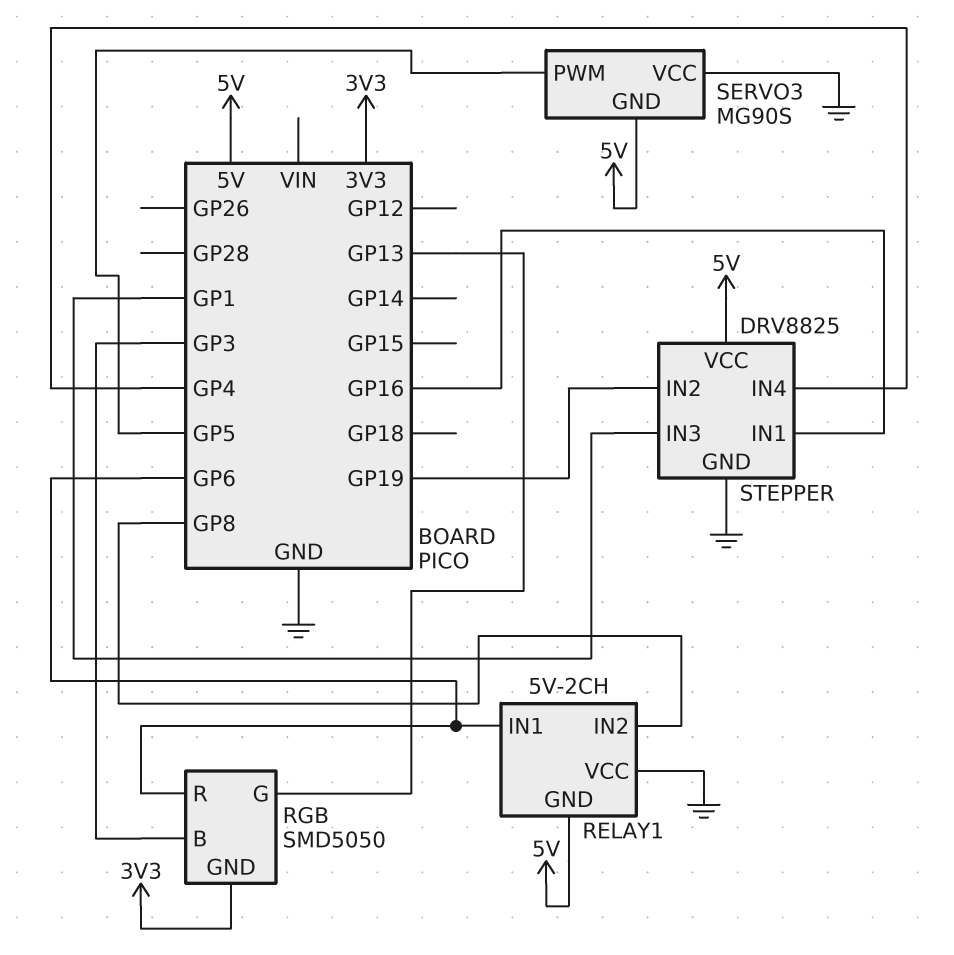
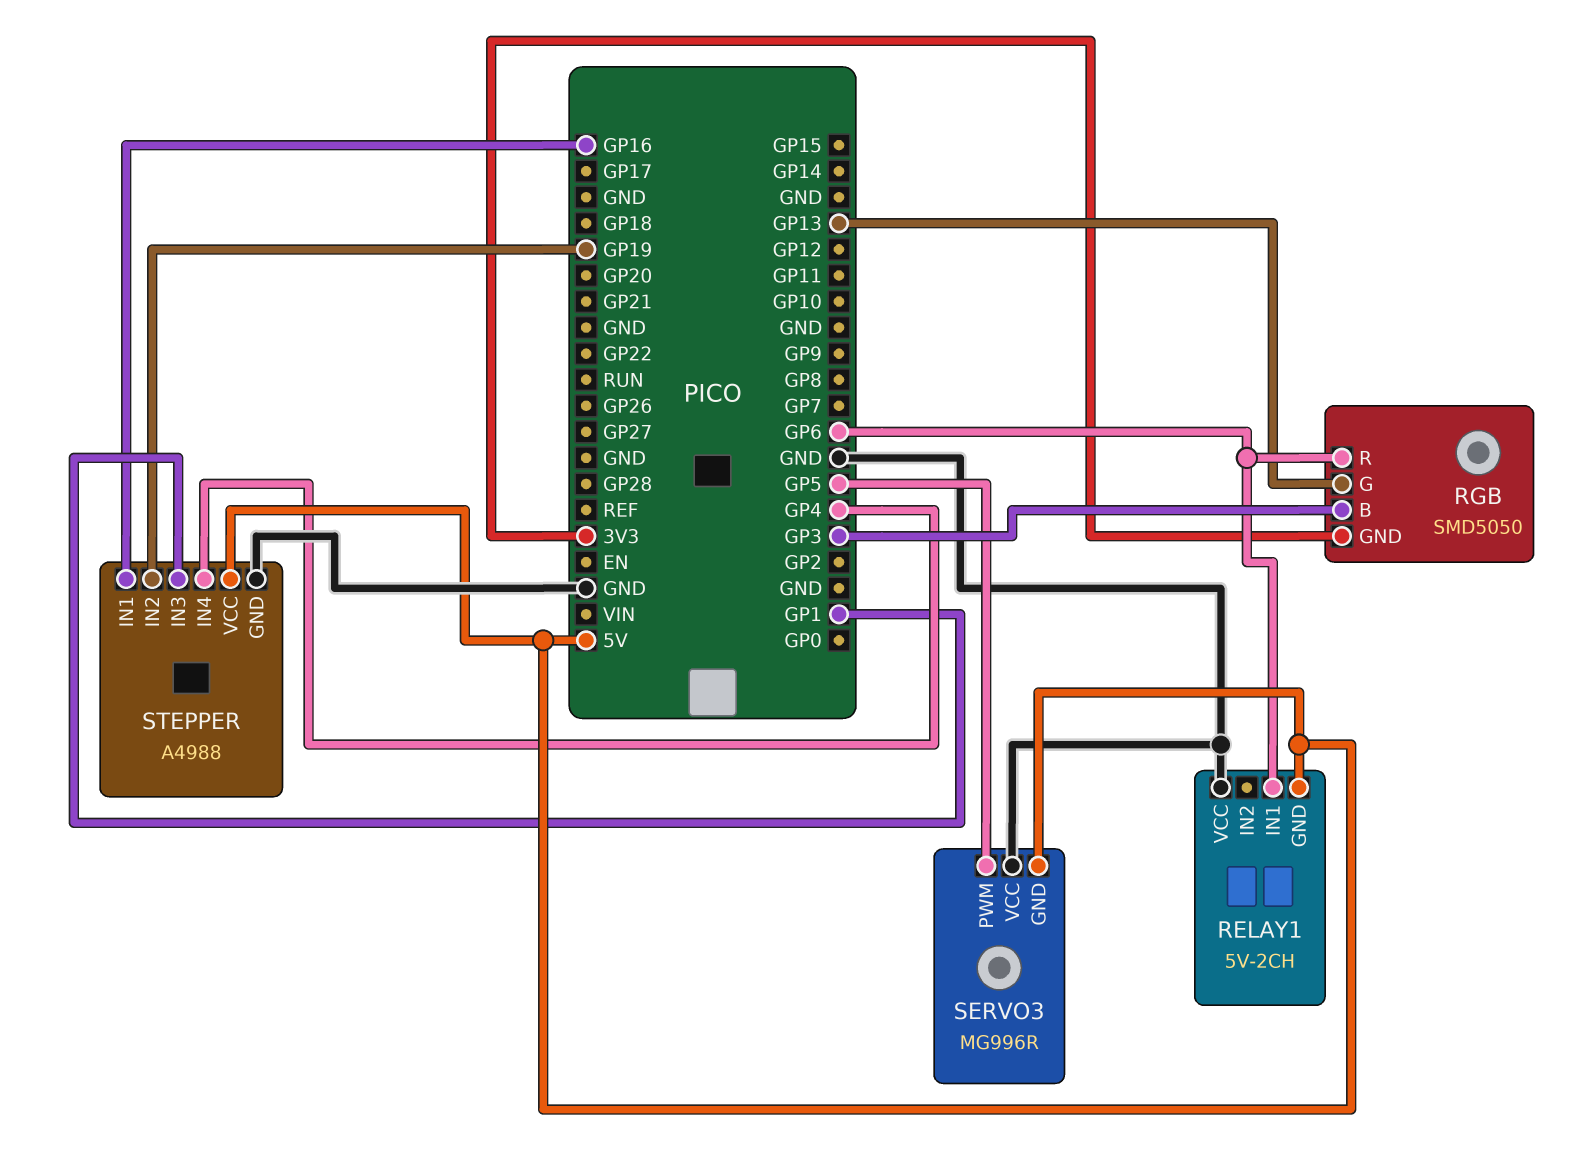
RELAY1 pin IN2: GP8 -> none
SERVO3: MG90S -> MG996R
STEPPER: DRV8825 -> A4988

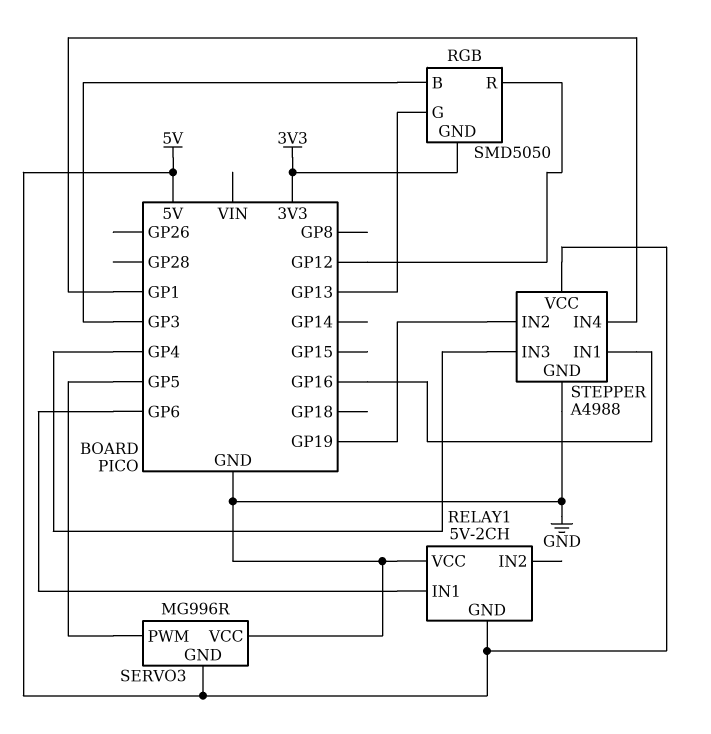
RGB pin R: GP6 -> GP12
STEPPER pin IN3: GP1 -> GP4
STEPPER pin IN4: GP4 -> GP1

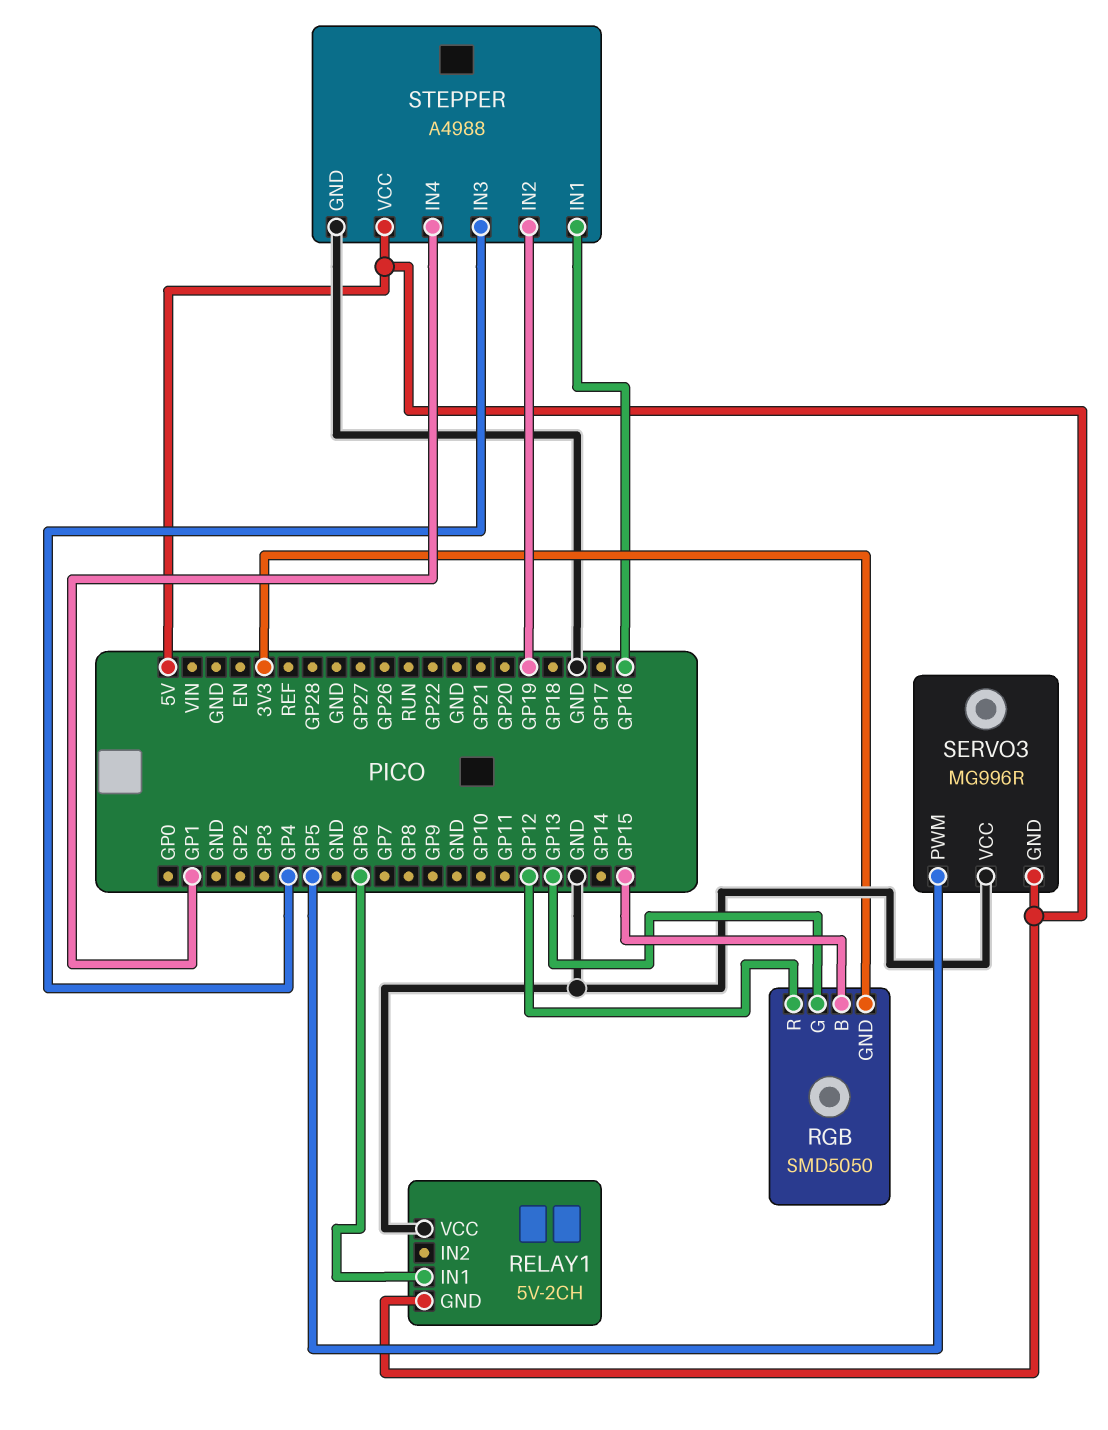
RGB pin B: GP3 -> GP15

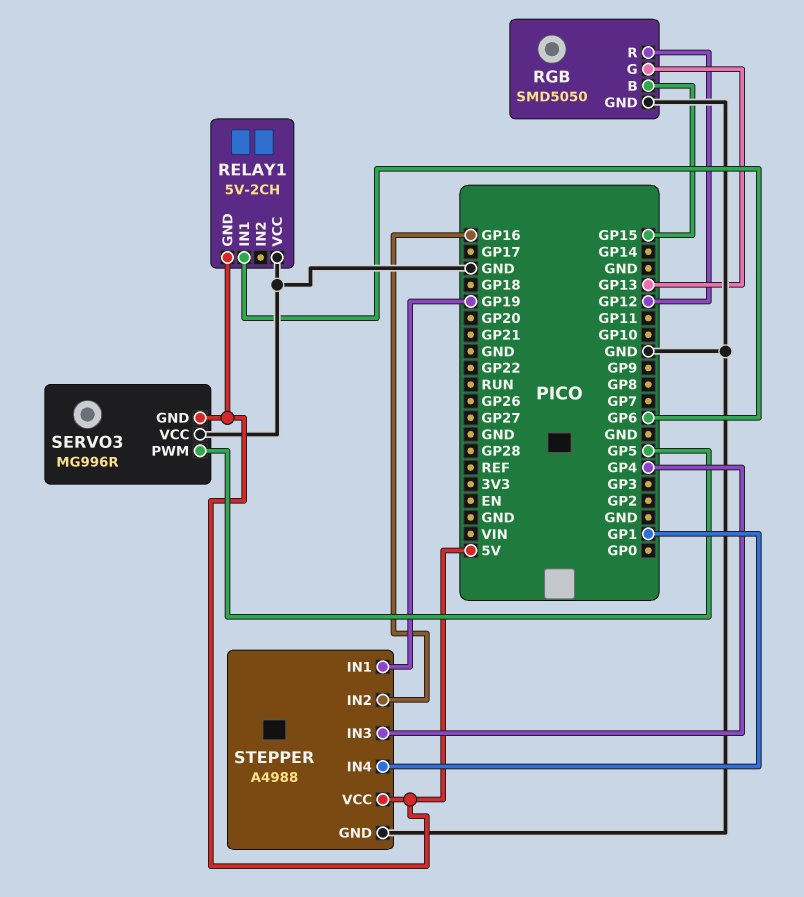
RGB pin GND: 3V3 -> GND
STEPPER pin IN1: GP16 -> GP19
STEPPER pin IN2: GP19 -> GP16

